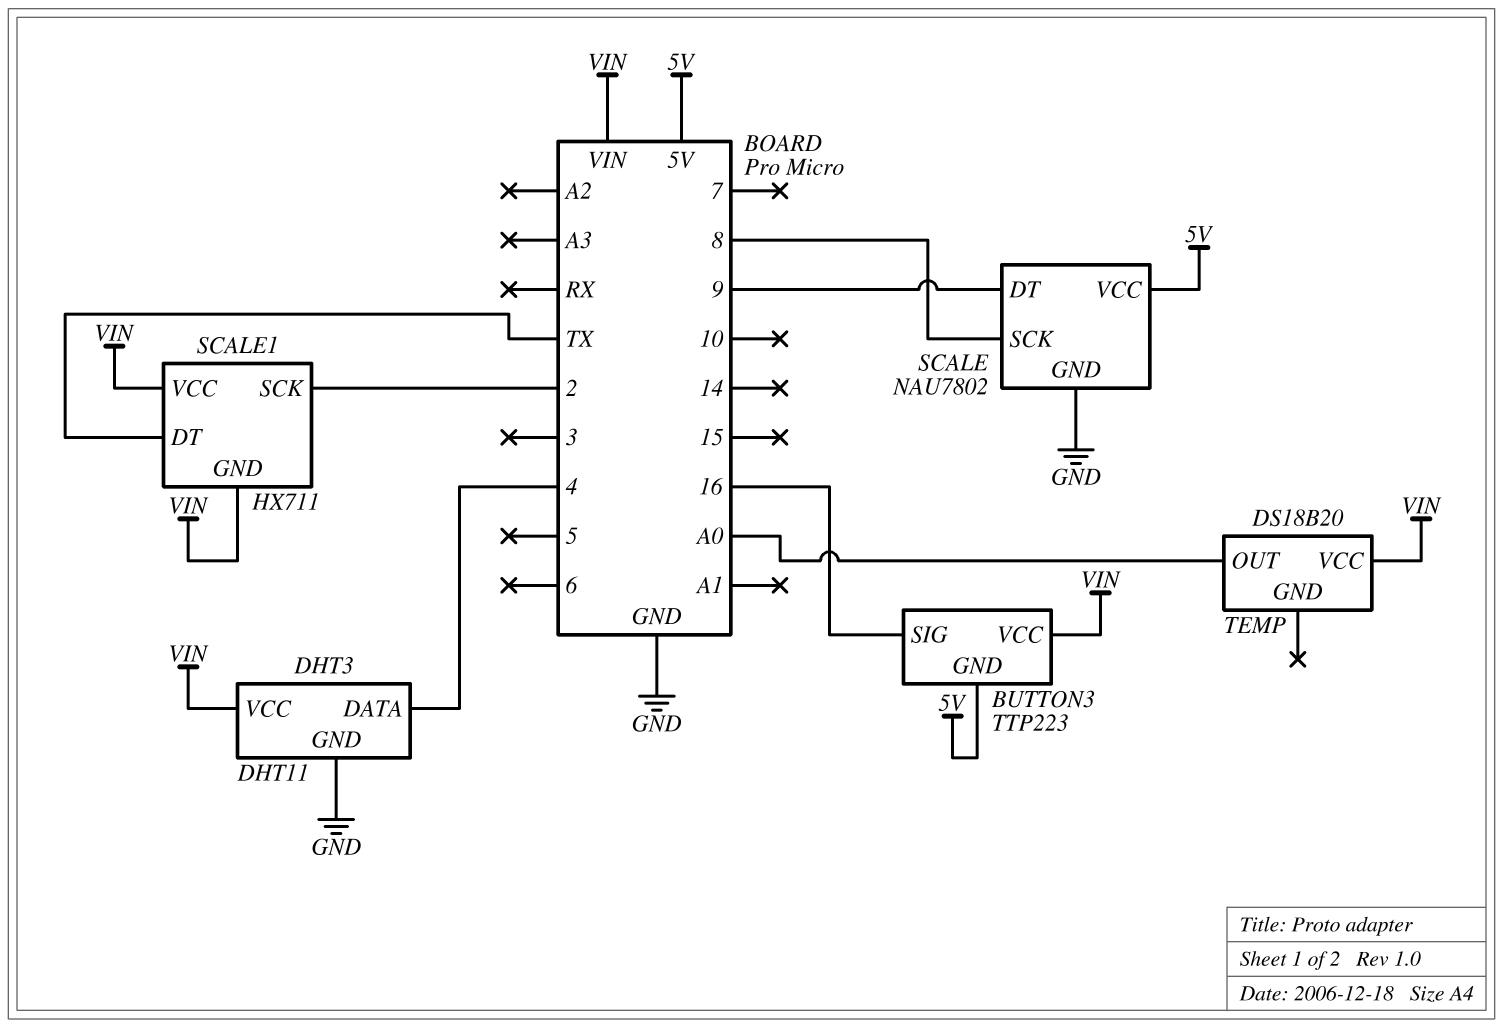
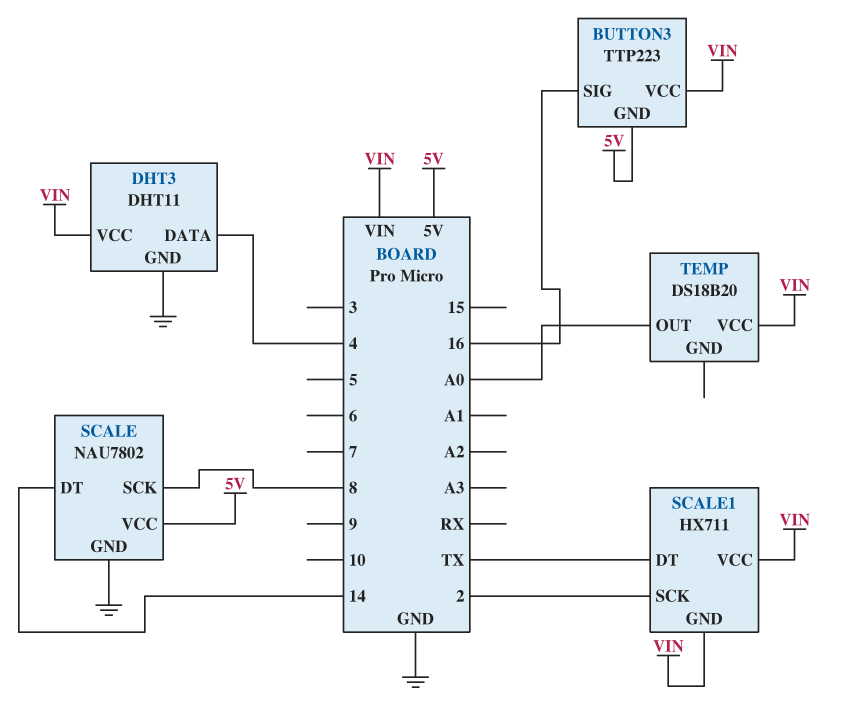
SCALE pin DT: 9 -> 14

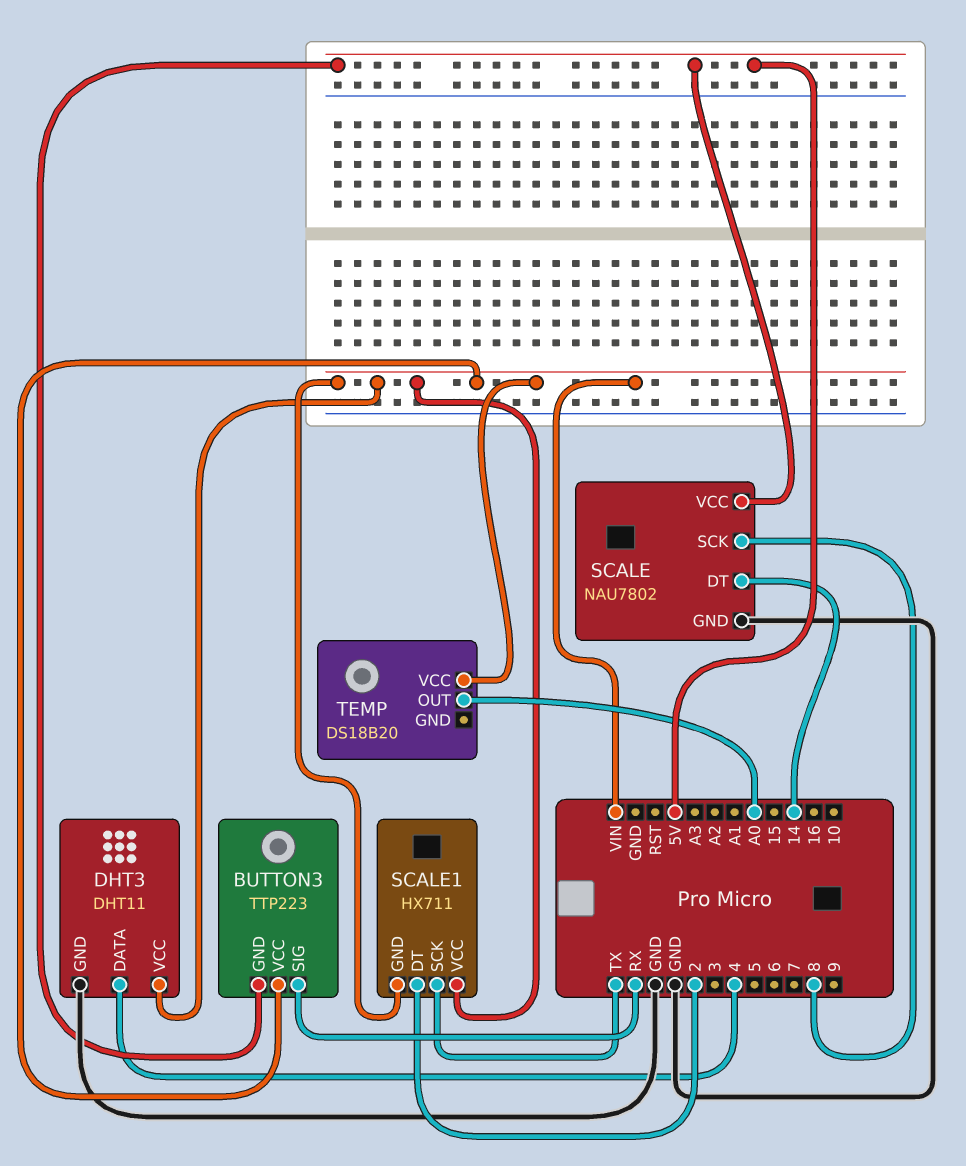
BUTTON3 pin SIG: 16 -> RX
SCALE1 pin DT: TX -> 2
SCALE1 pin SCK: 2 -> TX

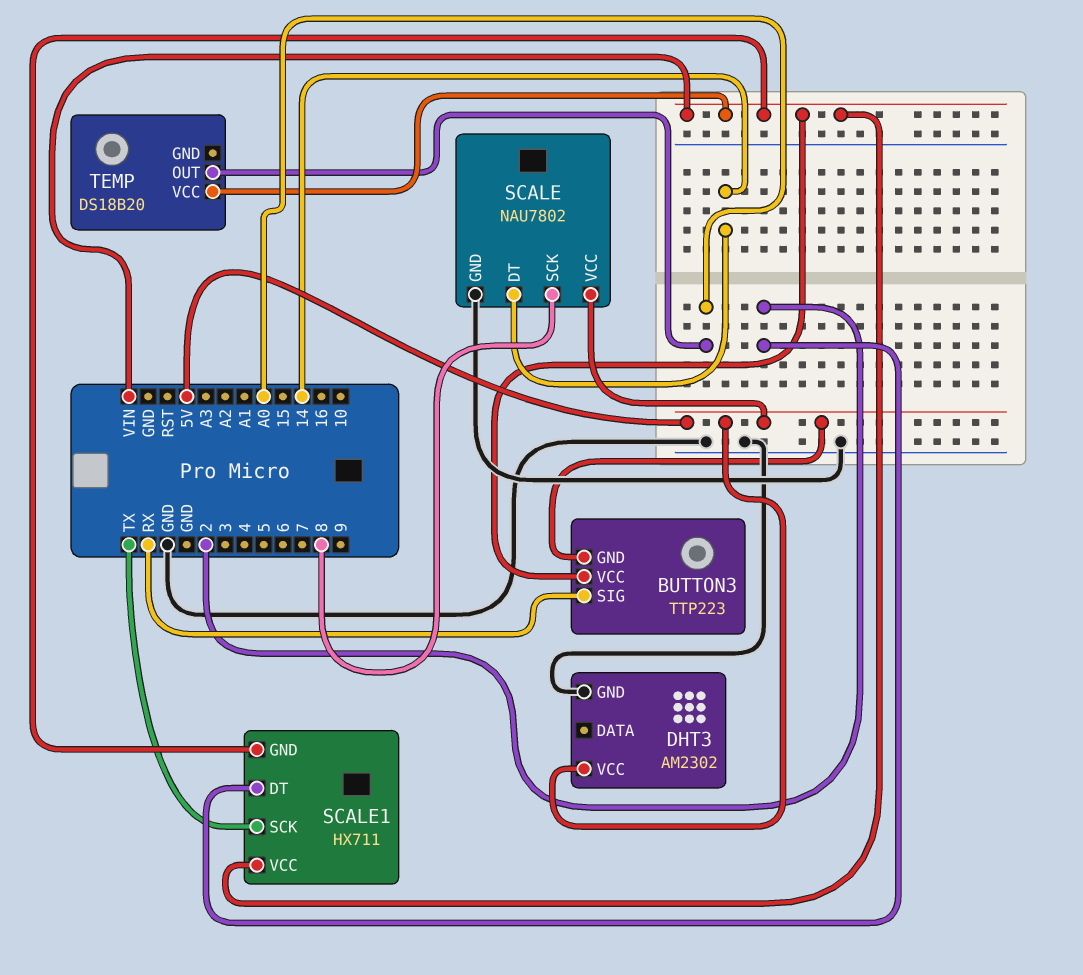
DHT3: DHT11 -> AM2302
DHT3 pin DATA: 4 -> none
DHT3 pin VCC: VIN -> 5V

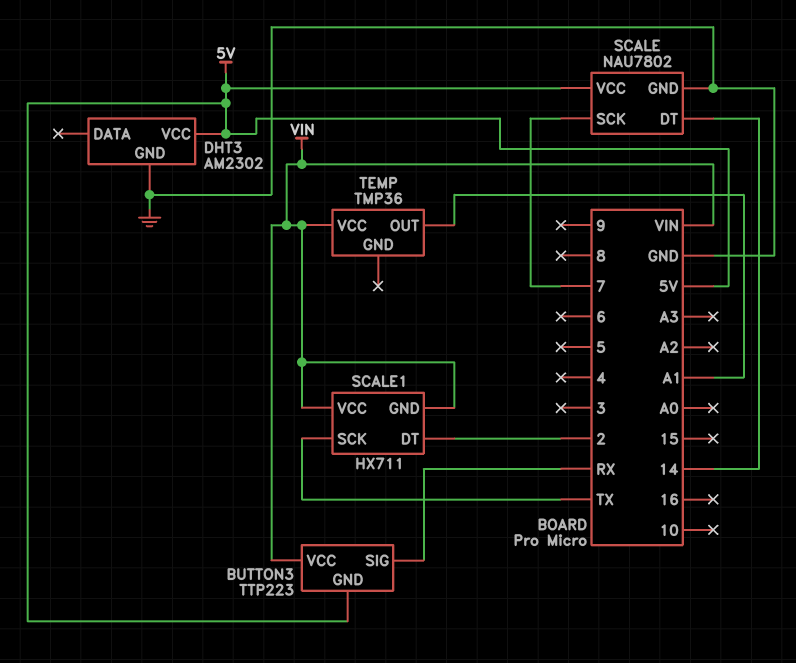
SCALE pin SCK: 8 -> 7
TEMP: DS18B20 -> TMP36
TEMP pin OUT: A0 -> A1

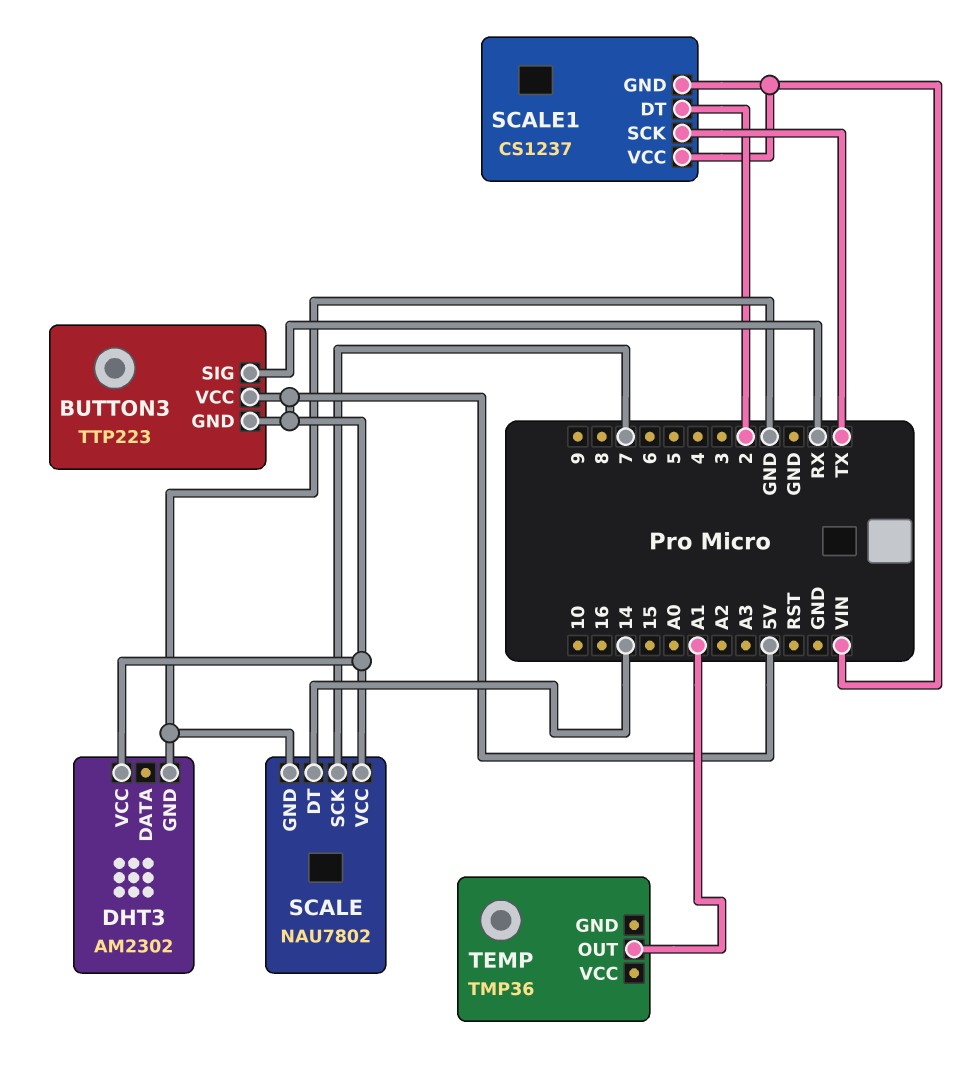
BUTTON3 pin VCC: VIN -> 5V
SCALE1: HX711 -> CS1237
TEMP pin VCC: VIN -> none

